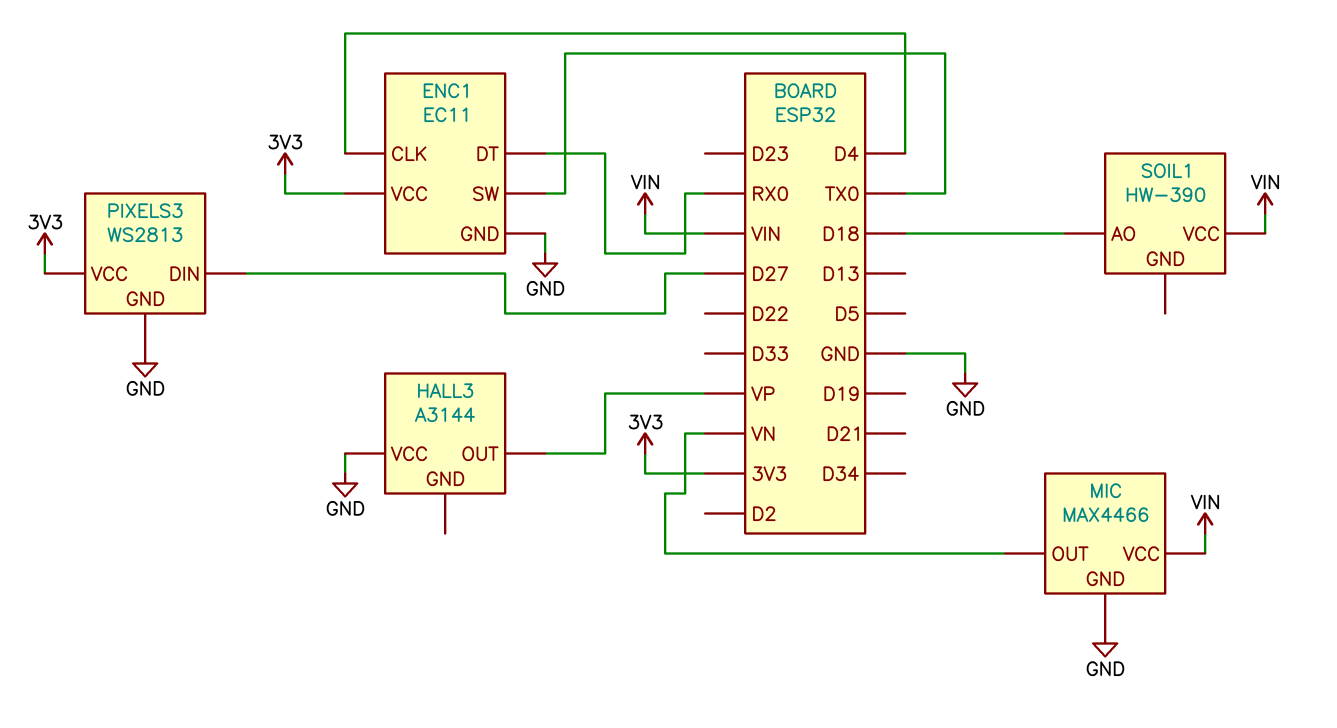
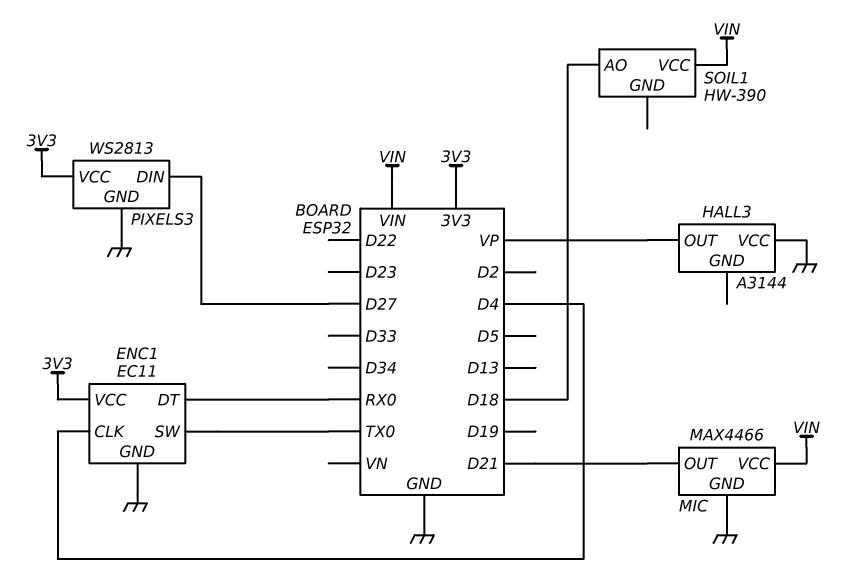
MIC pin OUT: VN -> D21

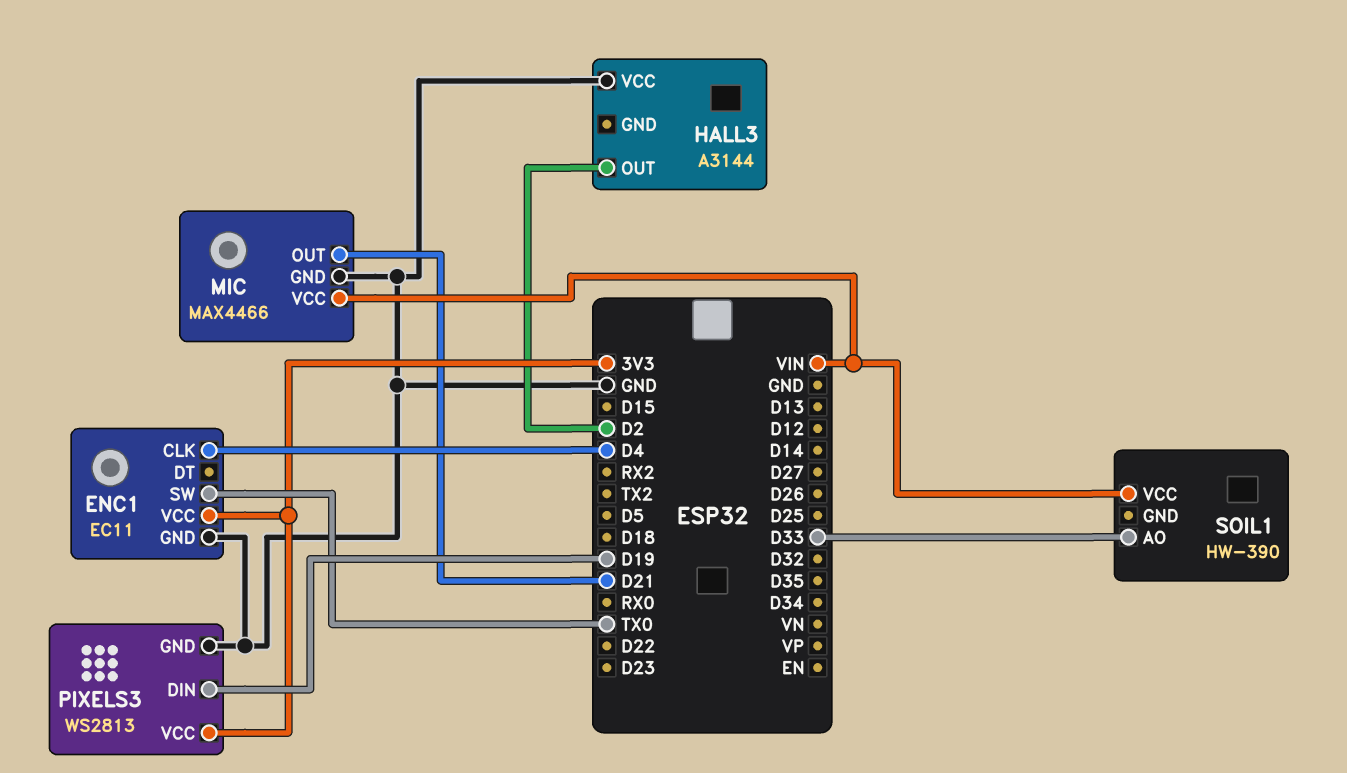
ENC1 pin DT: RX0 -> none
HALL3 pin OUT: VP -> D2
PIXELS3 pin DIN: D27 -> D19
SOIL1 pin AO: D18 -> D33

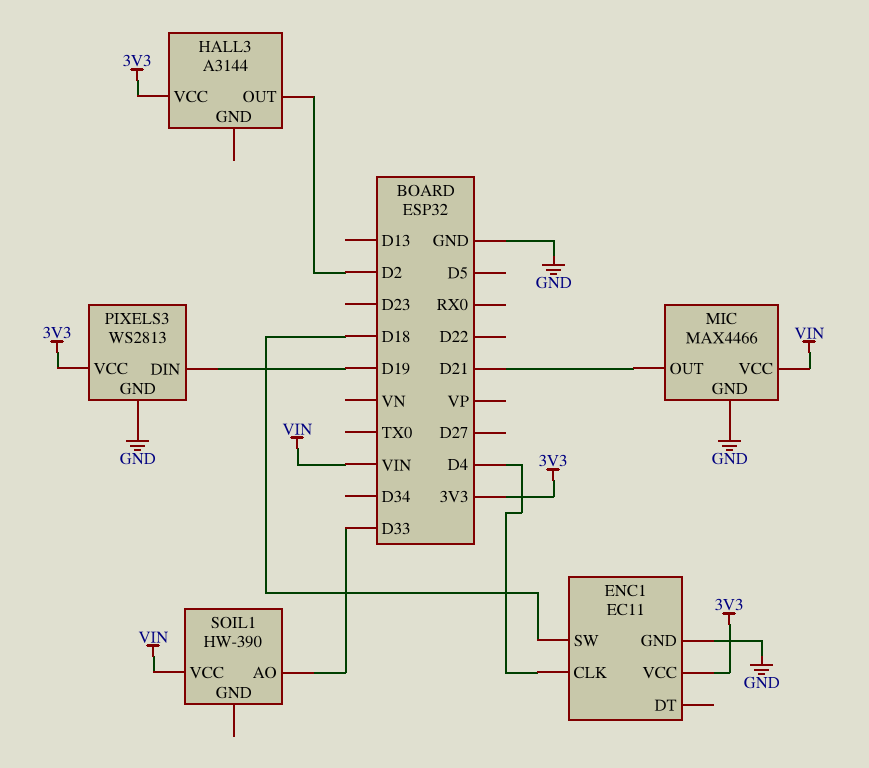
ENC1 pin SW: TX0 -> D18
HALL3 pin VCC: GND -> 3V3

